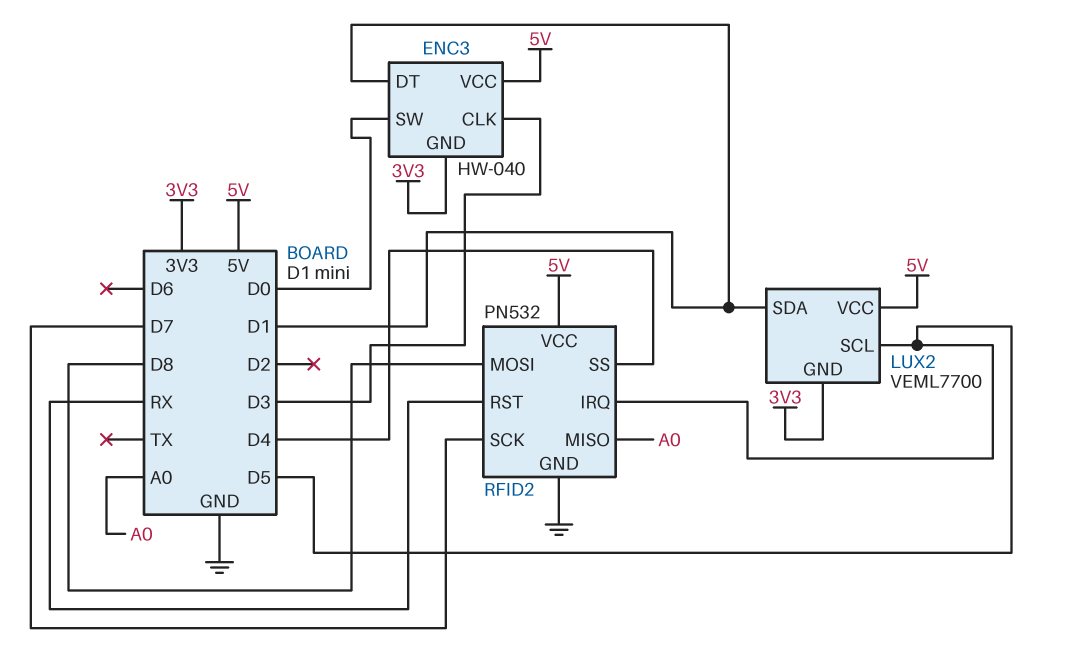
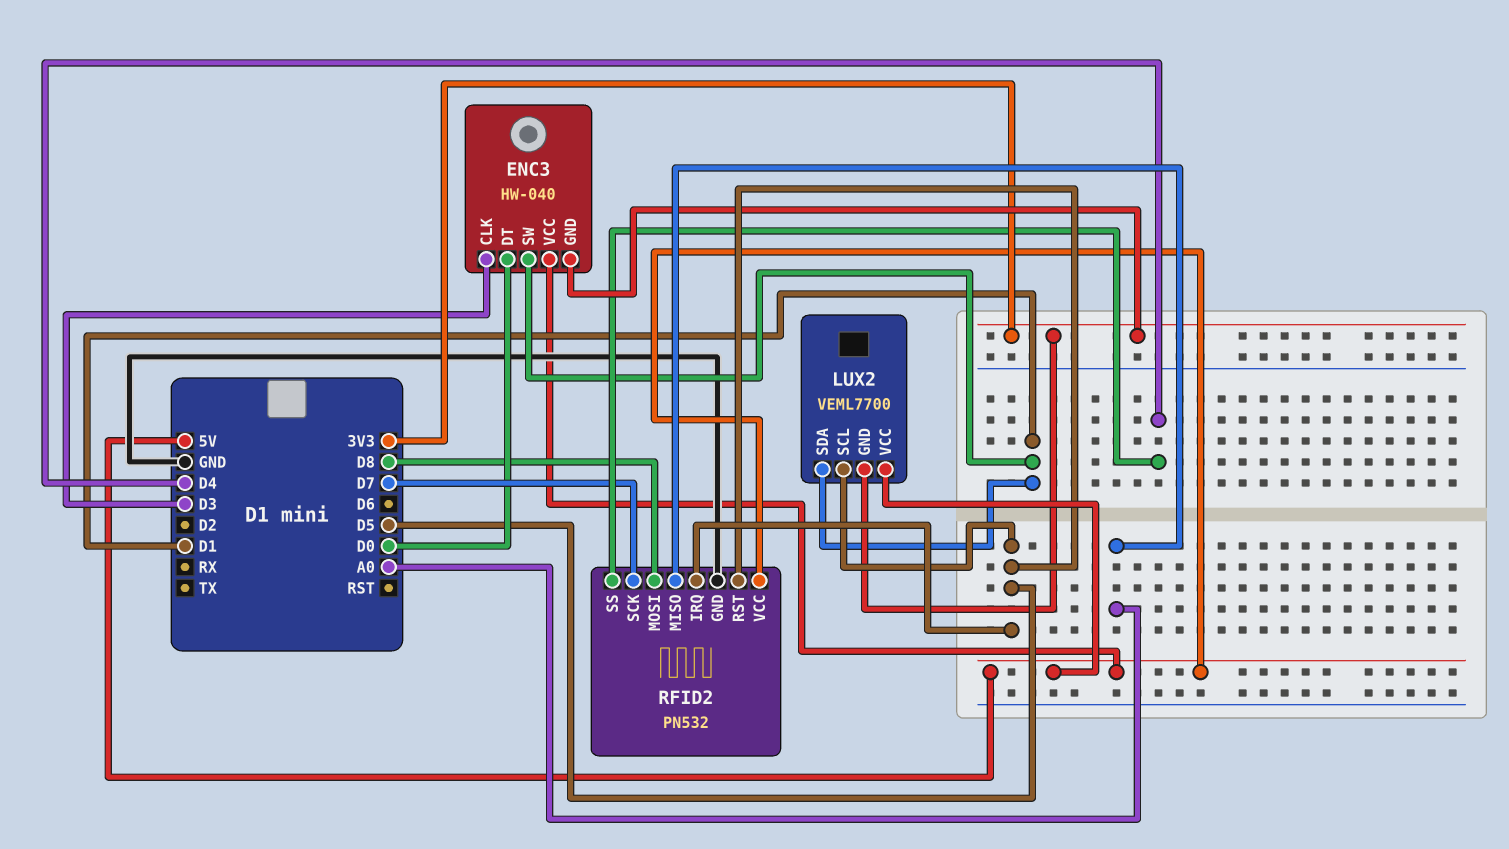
ENC3 pin DT: D1 -> D0
ENC3 pin SW: D0 -> D1
RFID2 pin RST: RX -> D5

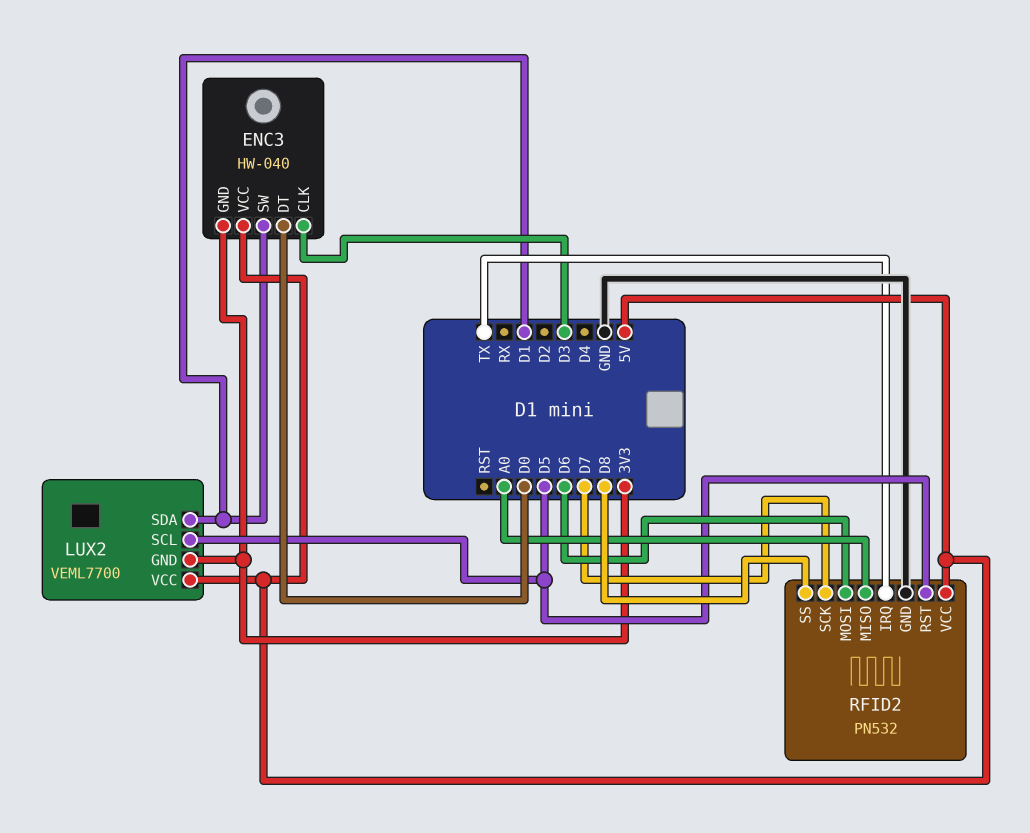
RFID2 pin IRQ: D5 -> TX
RFID2 pin MOSI: D8 -> D6
RFID2 pin SS: D4 -> D8

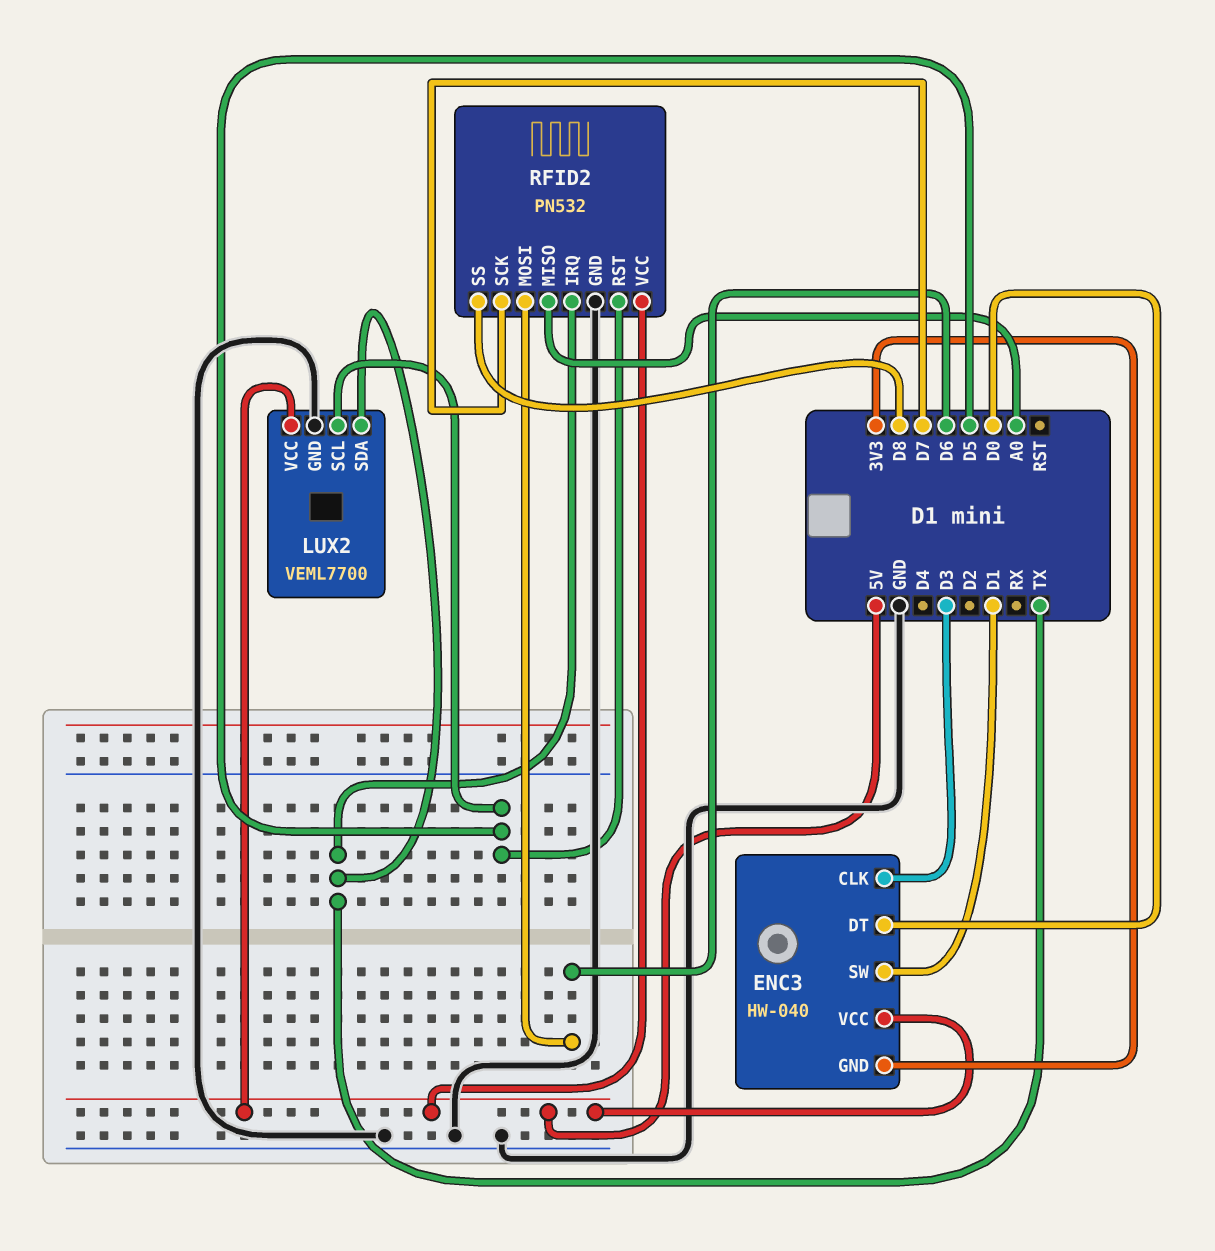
LUX2 pin GND: 3V3 -> GND
LUX2 pin SDA: D1 -> TX

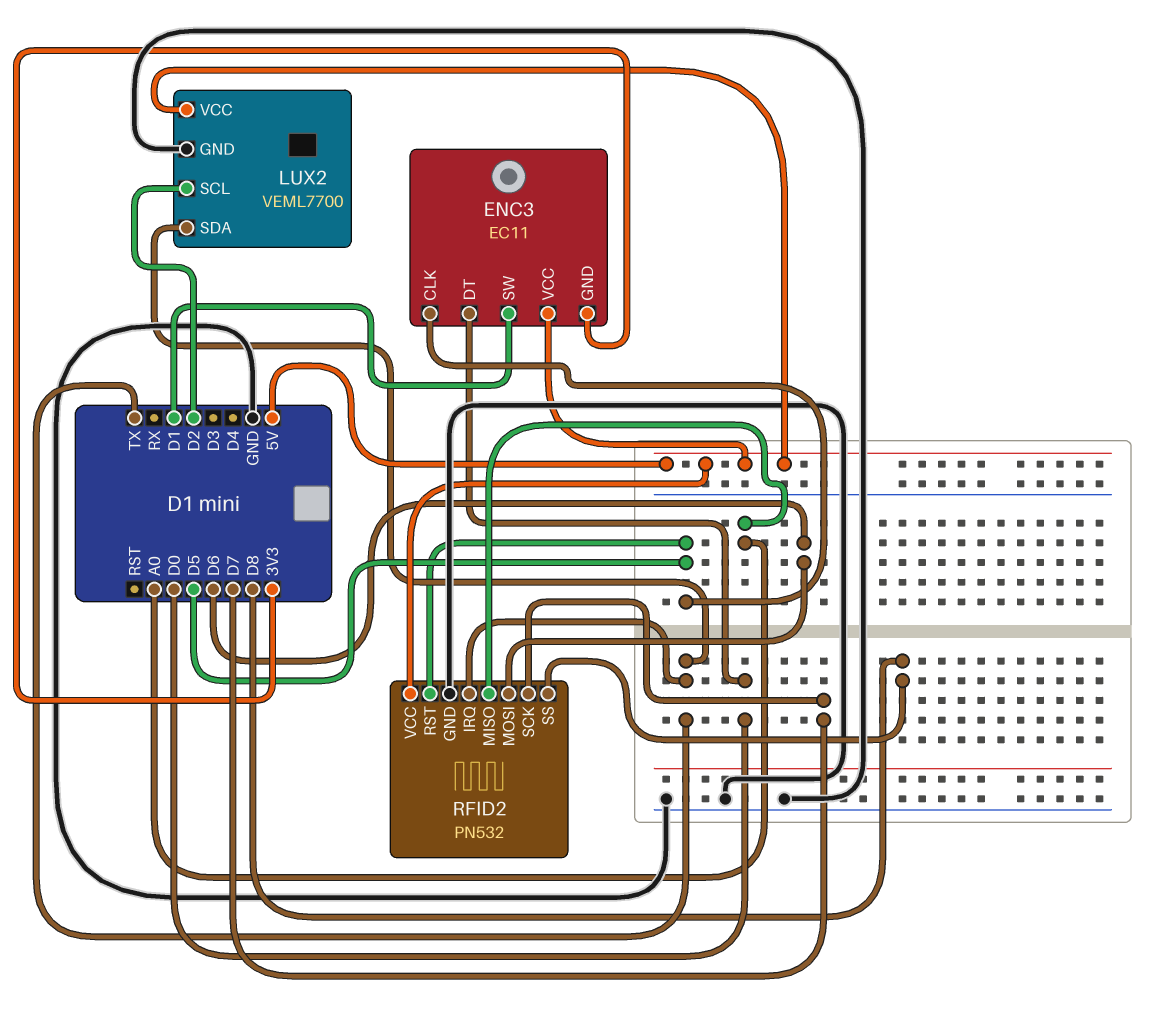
ENC3: HW-040 -> EC11
ENC3 pin CLK: D3 -> D5
LUX2 pin SCL: D5 -> D2

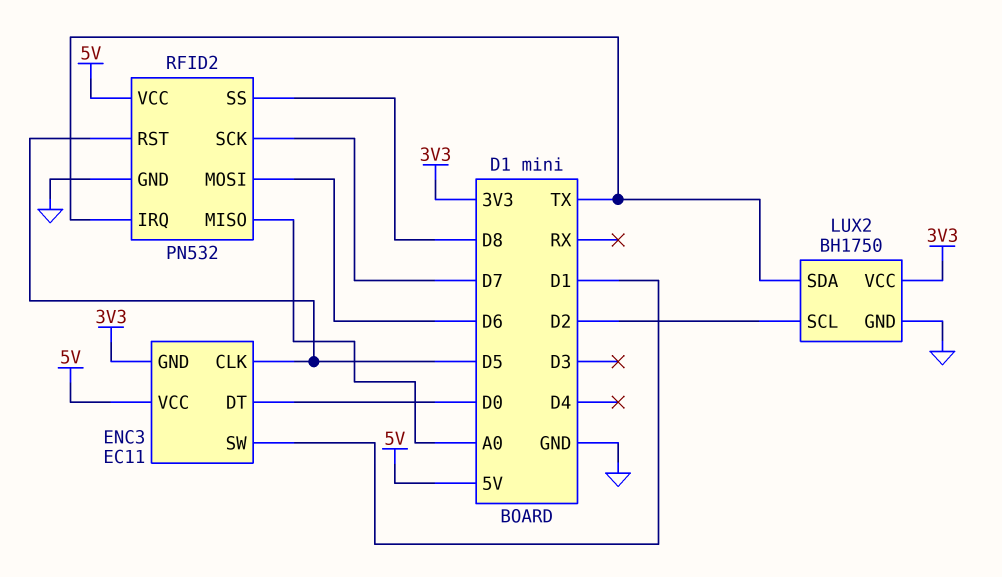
LUX2: VEML7700 -> BH1750
LUX2 pin VCC: 5V -> 3V3

